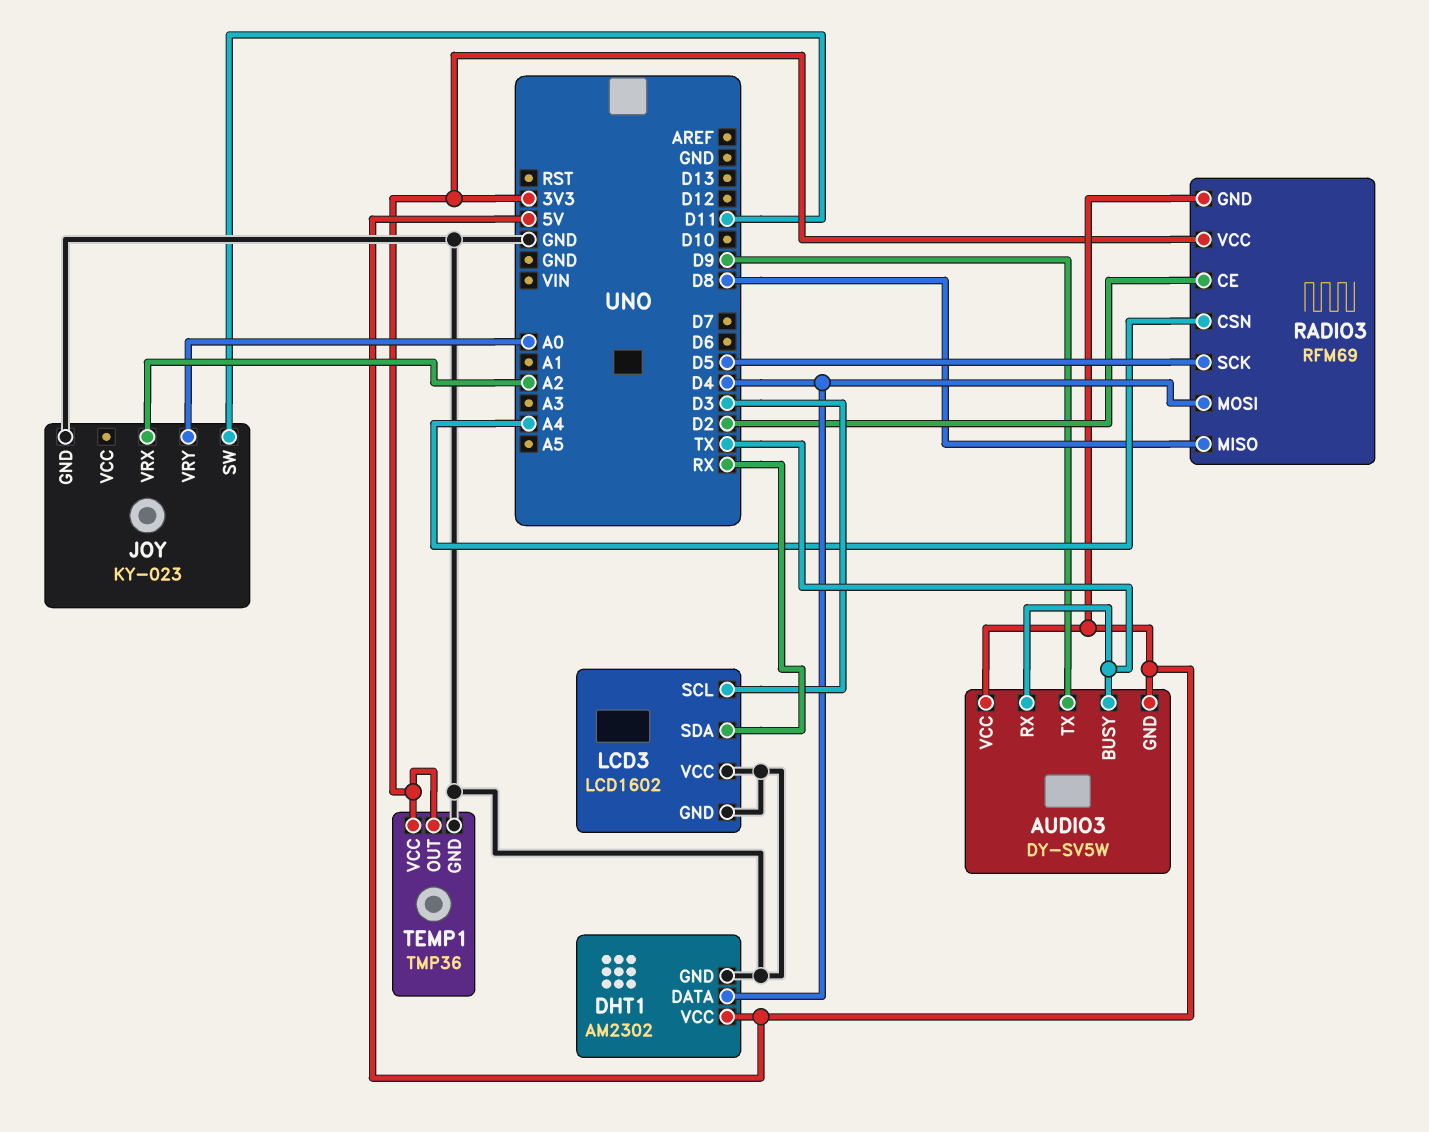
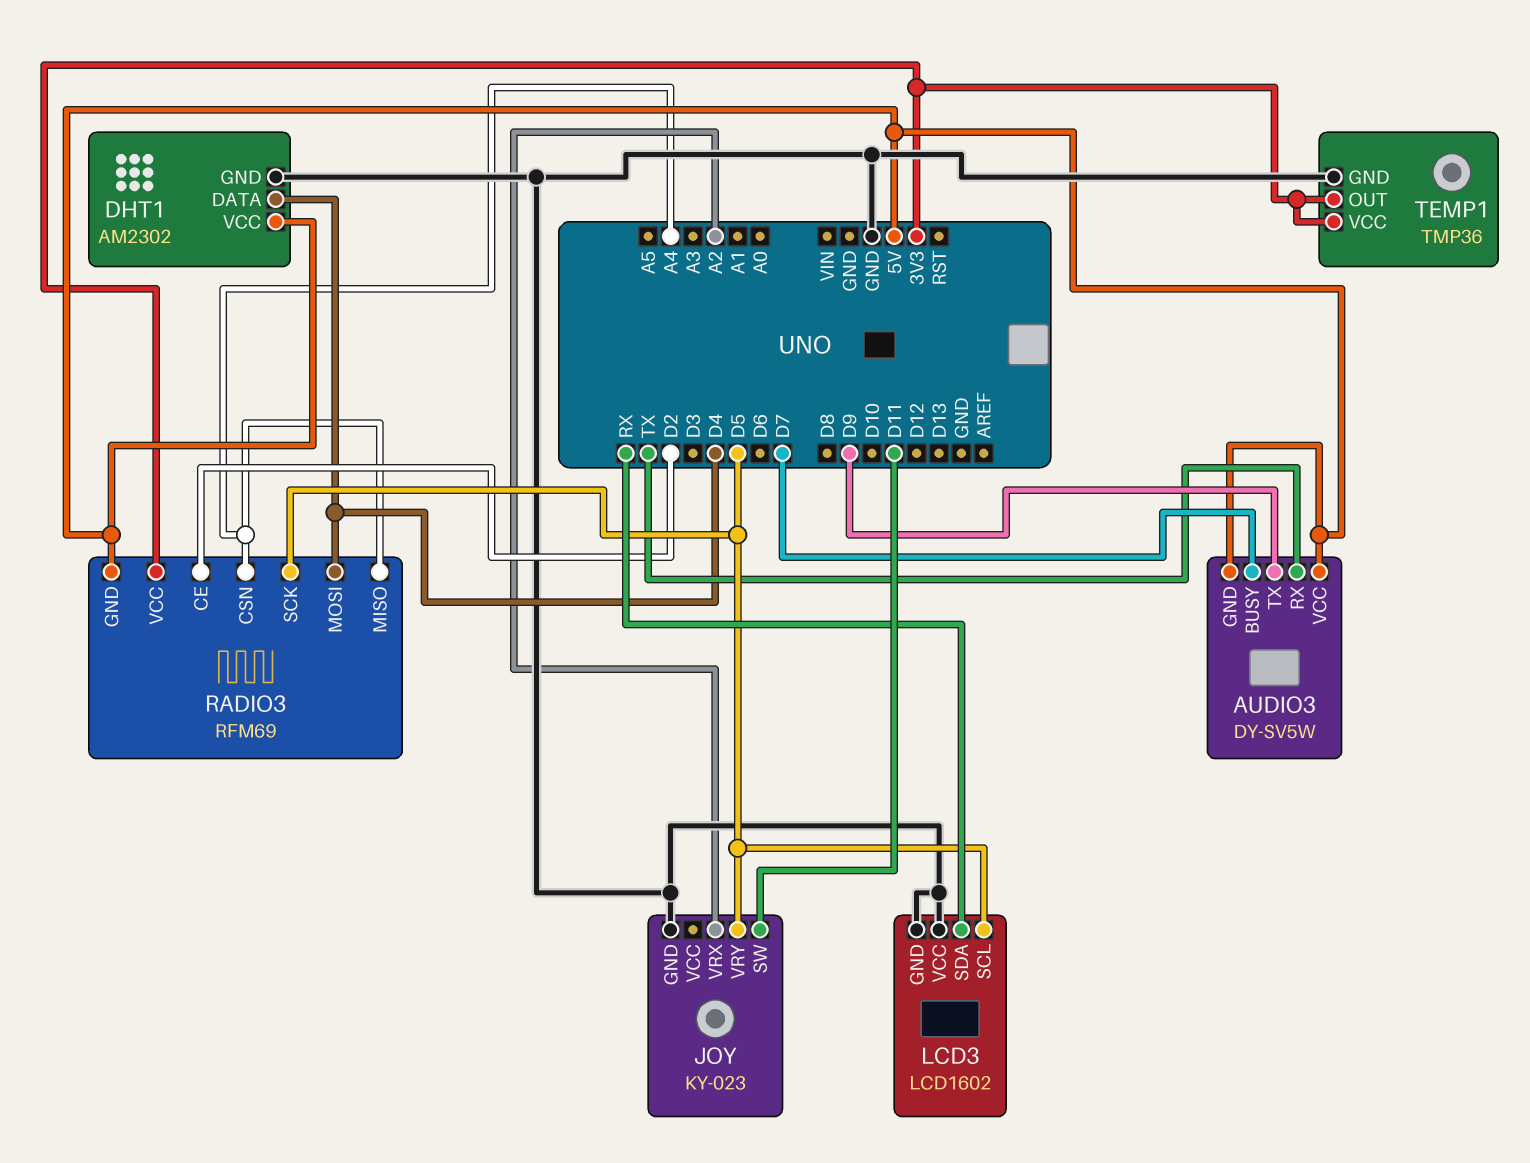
AUDIO3 pin BUSY: TX -> D7
JOY pin VRY: A0 -> D5
LCD3 pin SCL: D3 -> D5
RADIO3 pin MISO: D8 -> A4

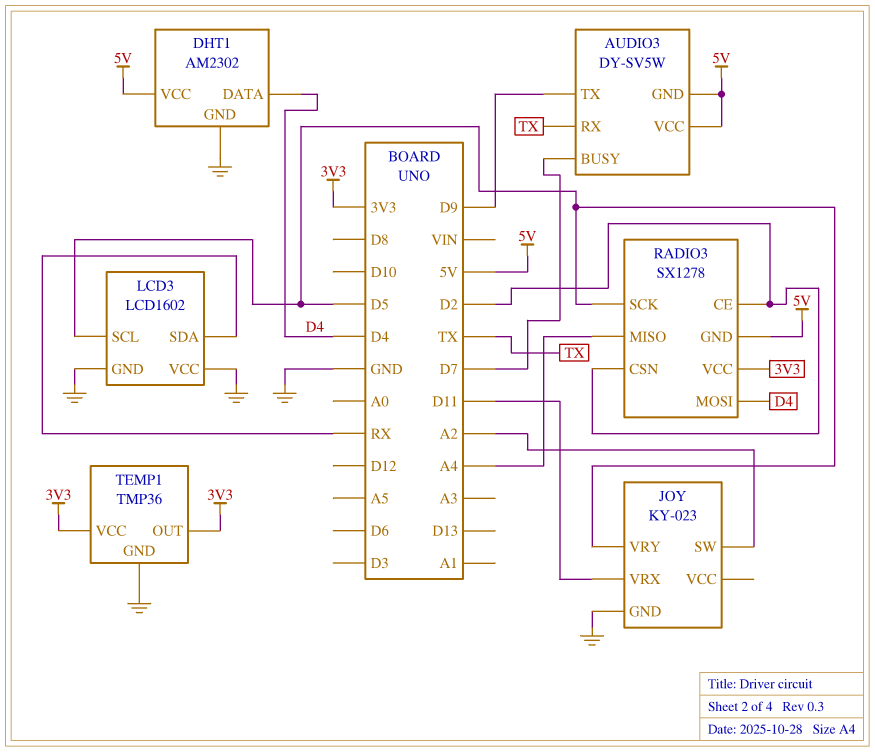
JOY pin SW: D11 -> A2
JOY pin VRX: A2 -> D11
RADIO3: RFM69 -> SX1278
RADIO3 pin CSN: A4 -> D2

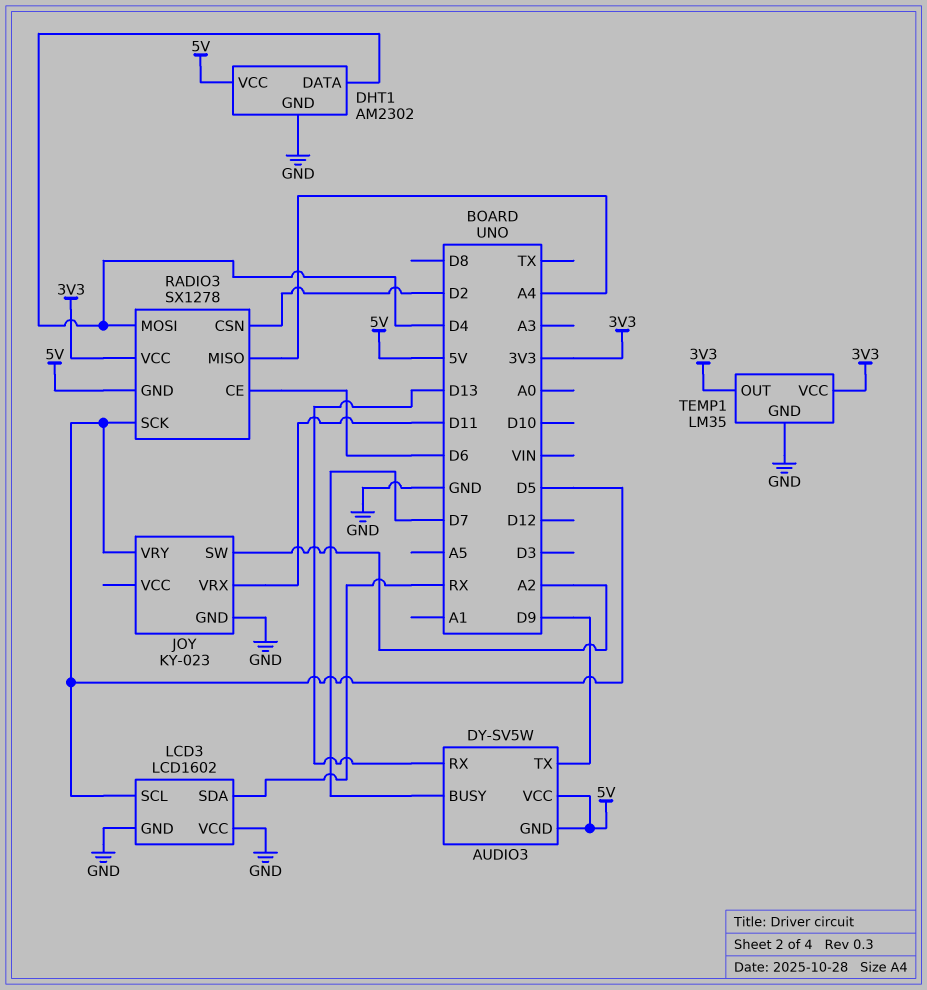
AUDIO3 pin RX: TX -> D13
RADIO3 pin CE: D2 -> D6
TEMP1: TMP36 -> LM35

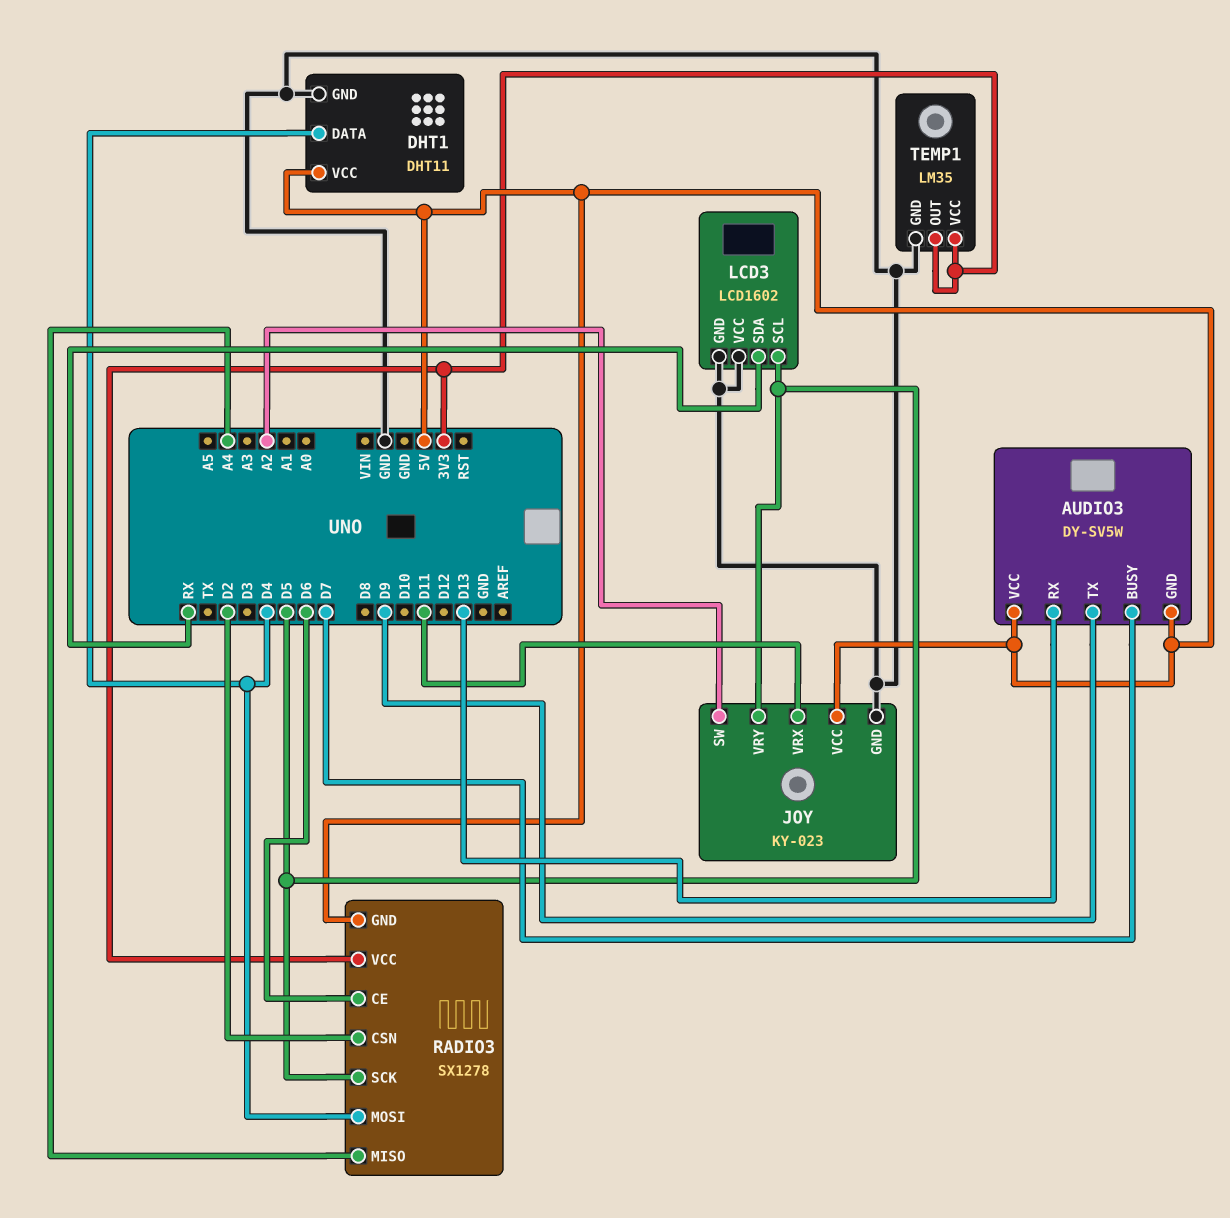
DHT1: AM2302 -> DHT11
JOY pin VCC: none -> 5V

